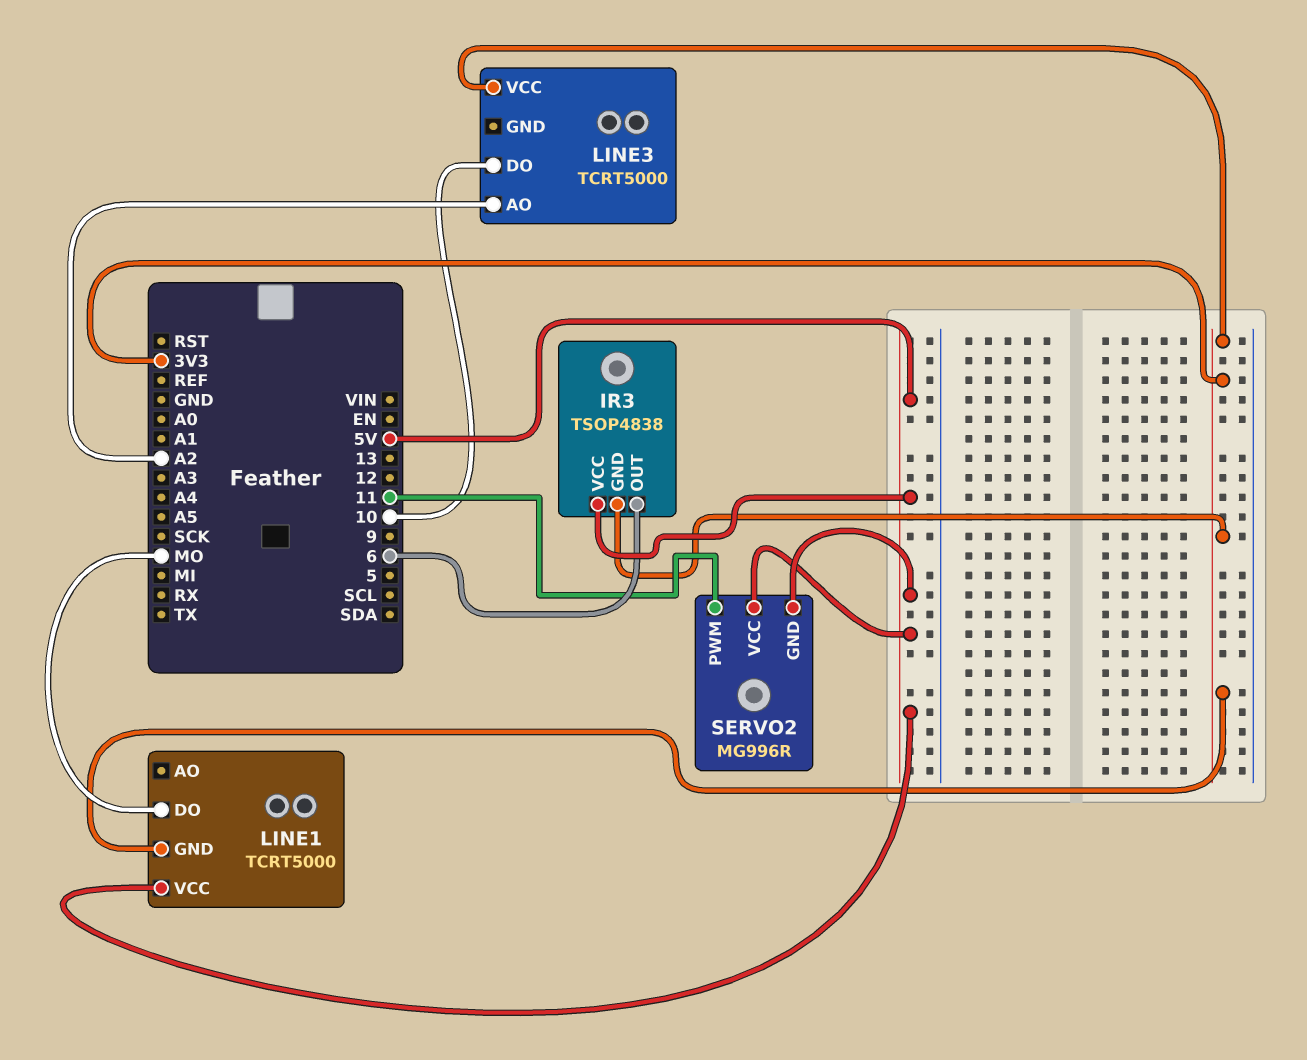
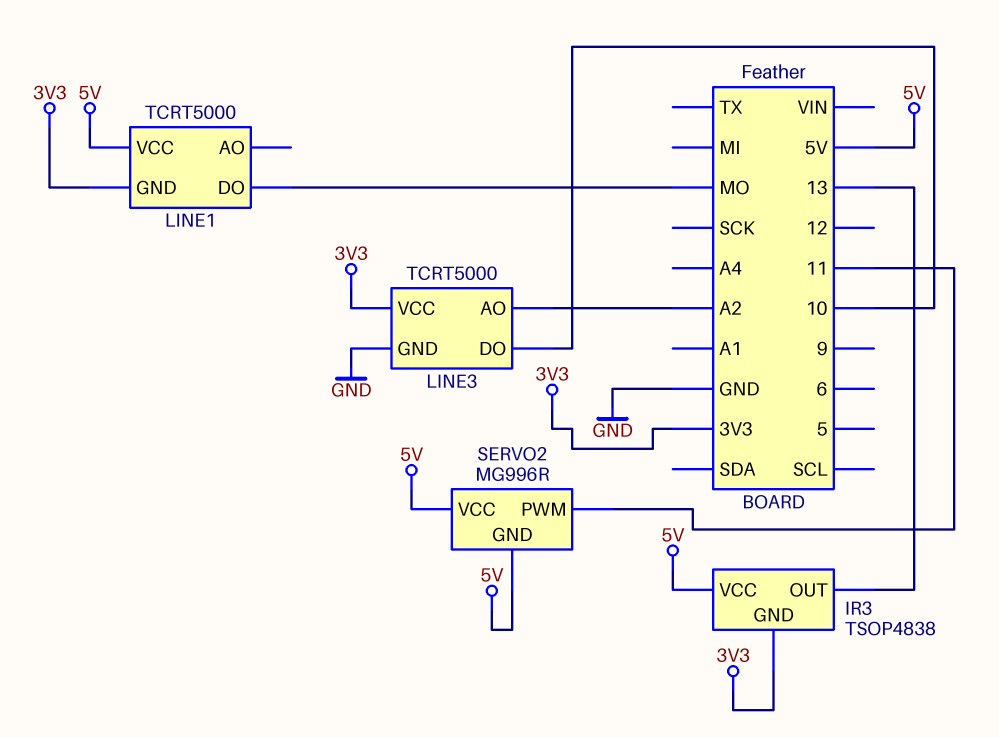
IR3 pin OUT: 6 -> 13
LINE3 pin GND: none -> GND

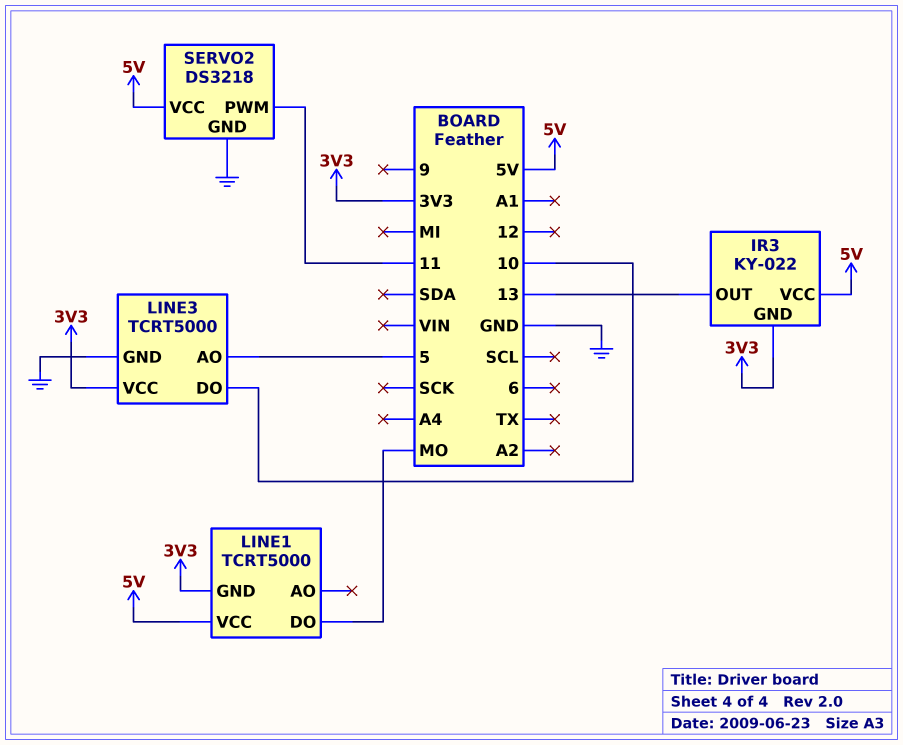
IR3: TSOP4838 -> KY-022
LINE3 pin AO: A2 -> 5
SERVO2: MG996R -> DS3218
SERVO2 pin GND: 5V -> GND

